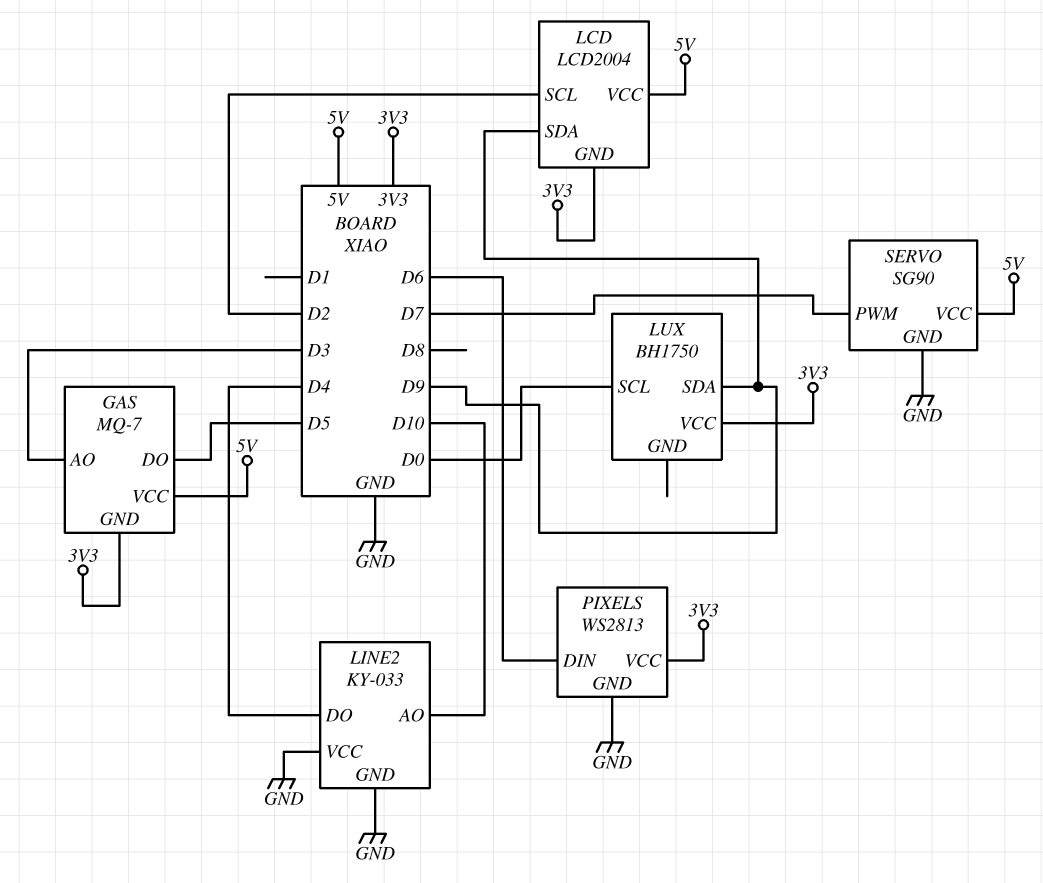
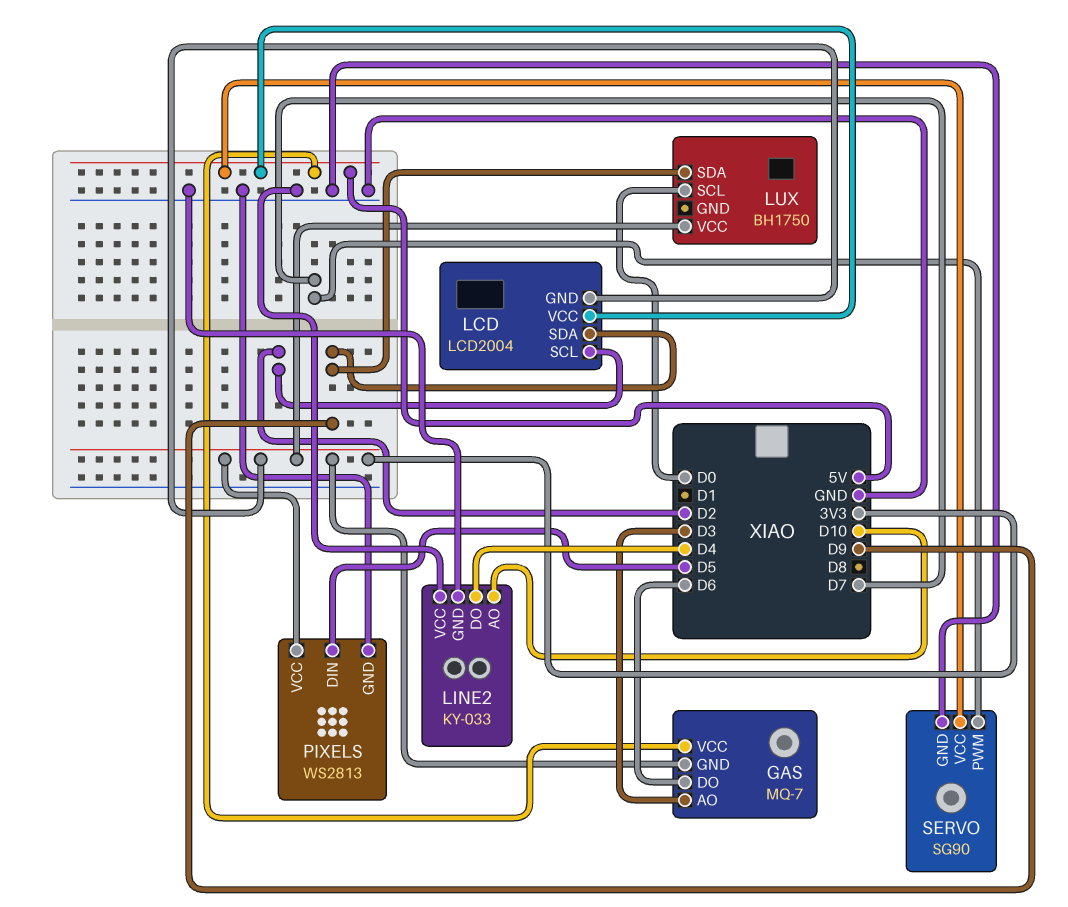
GAS pin DO: D5 -> D6
PIXELS pin DIN: D6 -> D5

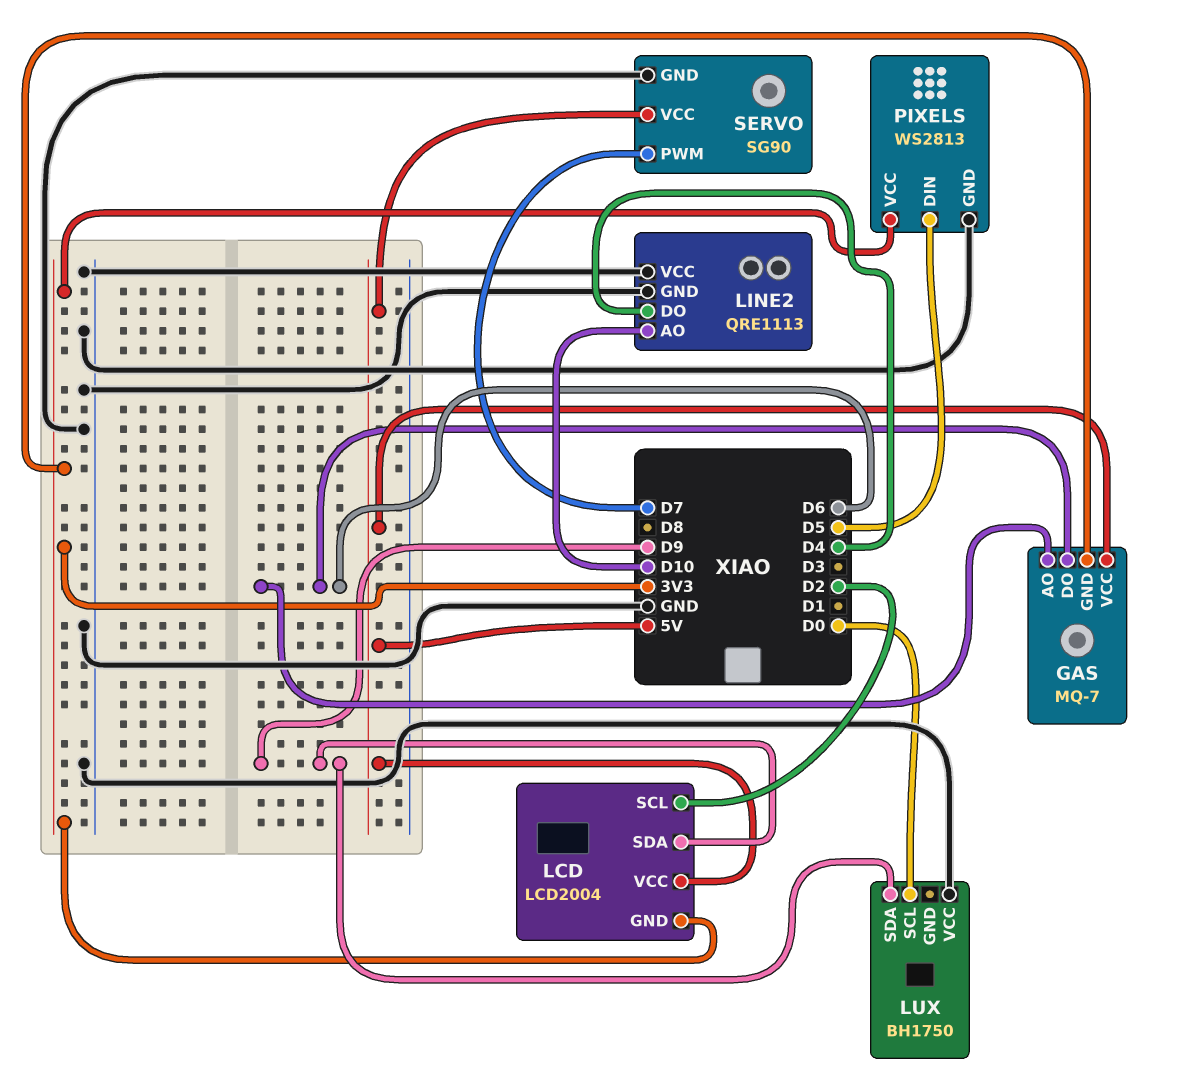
GAS pin AO: D3 -> D6
LINE2: KY-033 -> QRE1113
LUX pin VCC: 3V3 -> GND

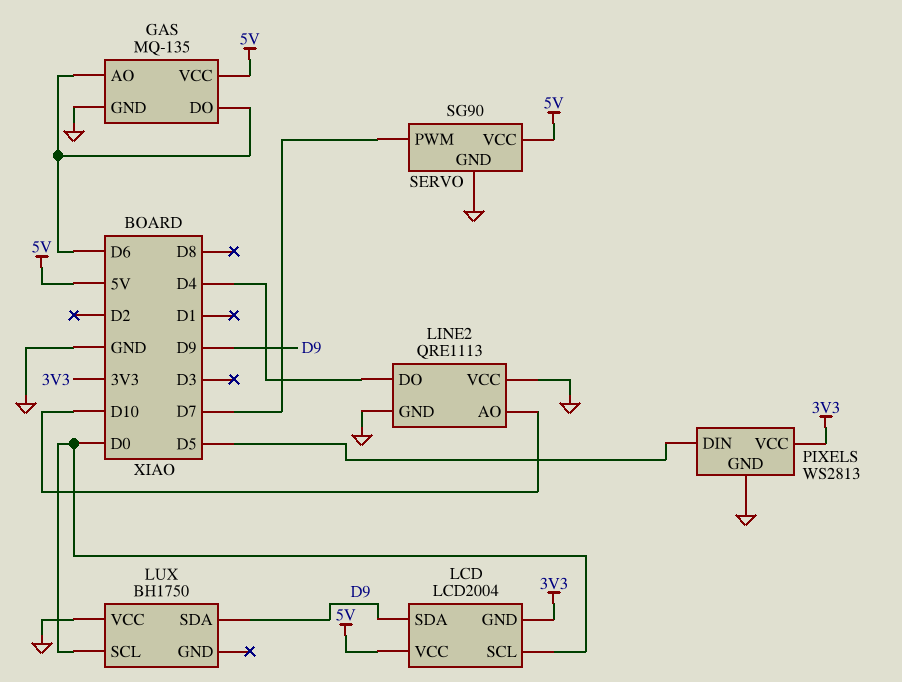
GAS: MQ-7 -> MQ-135
GAS pin GND: 3V3 -> GND
LCD pin SCL: D2 -> D0

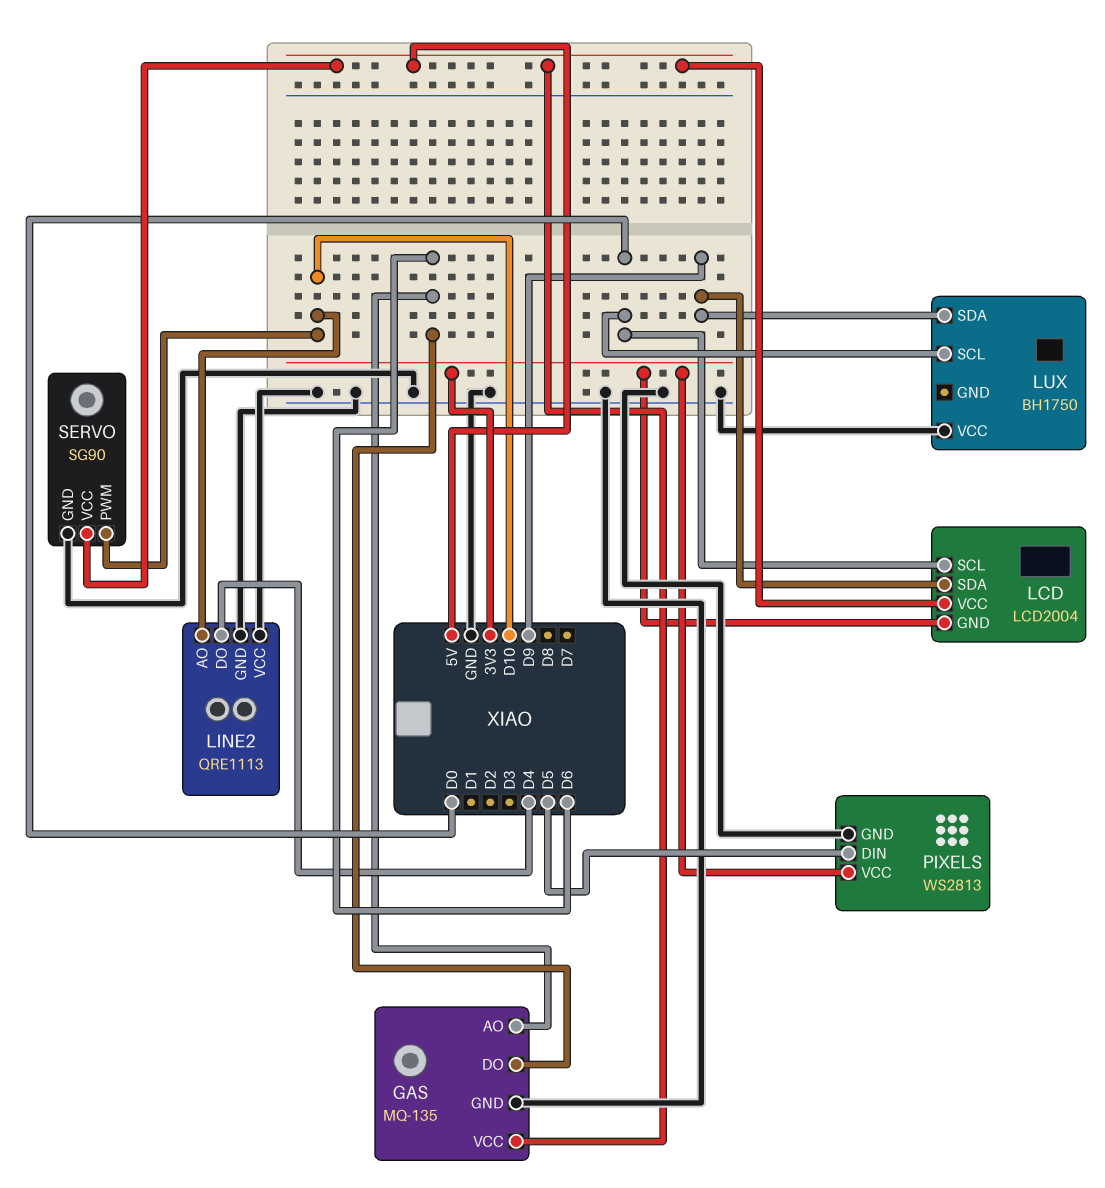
SERVO pin PWM: D7 -> D10

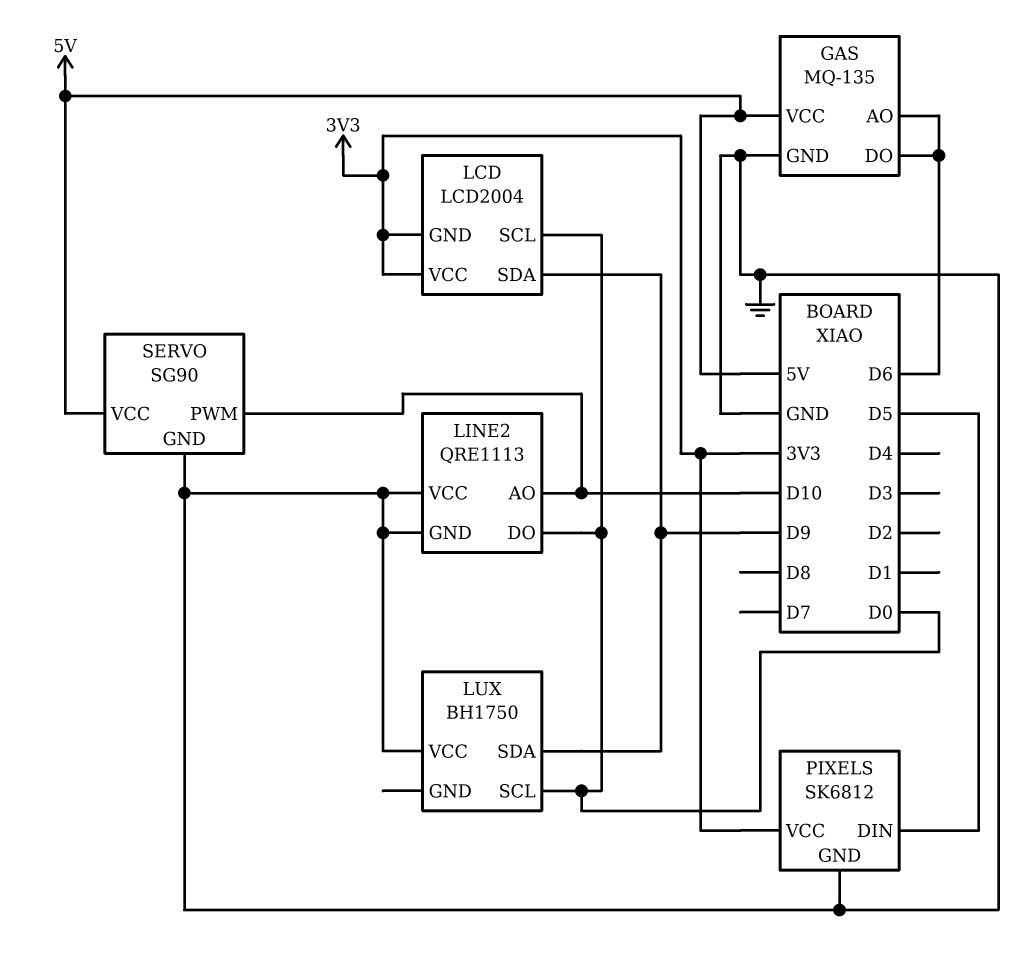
LCD pin VCC: 5V -> 3V3
LINE2 pin DO: D4 -> D0
PIXELS: WS2813 -> SK6812

